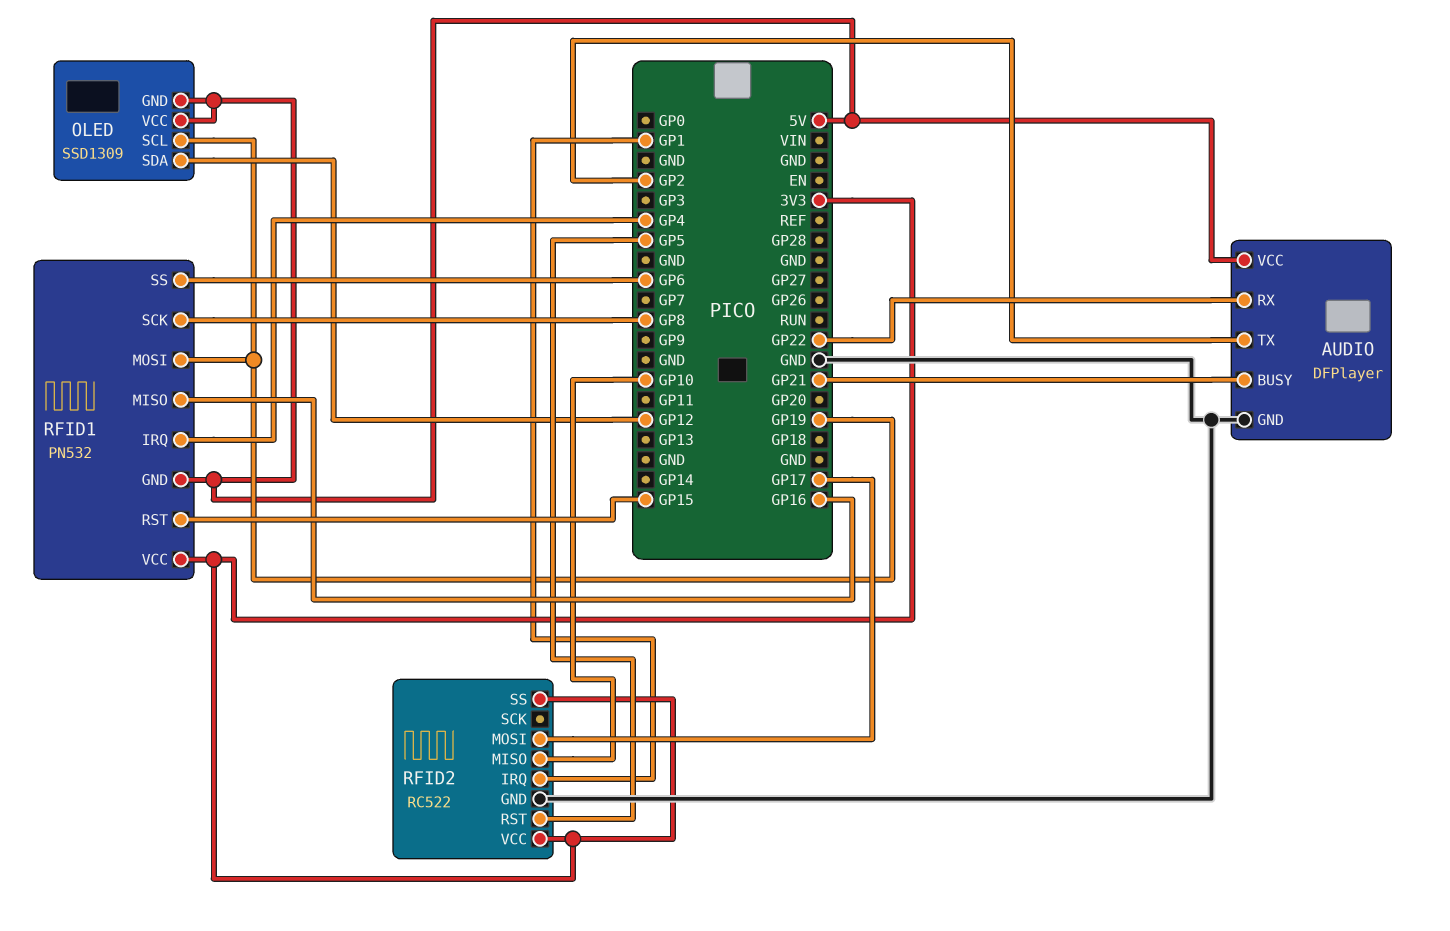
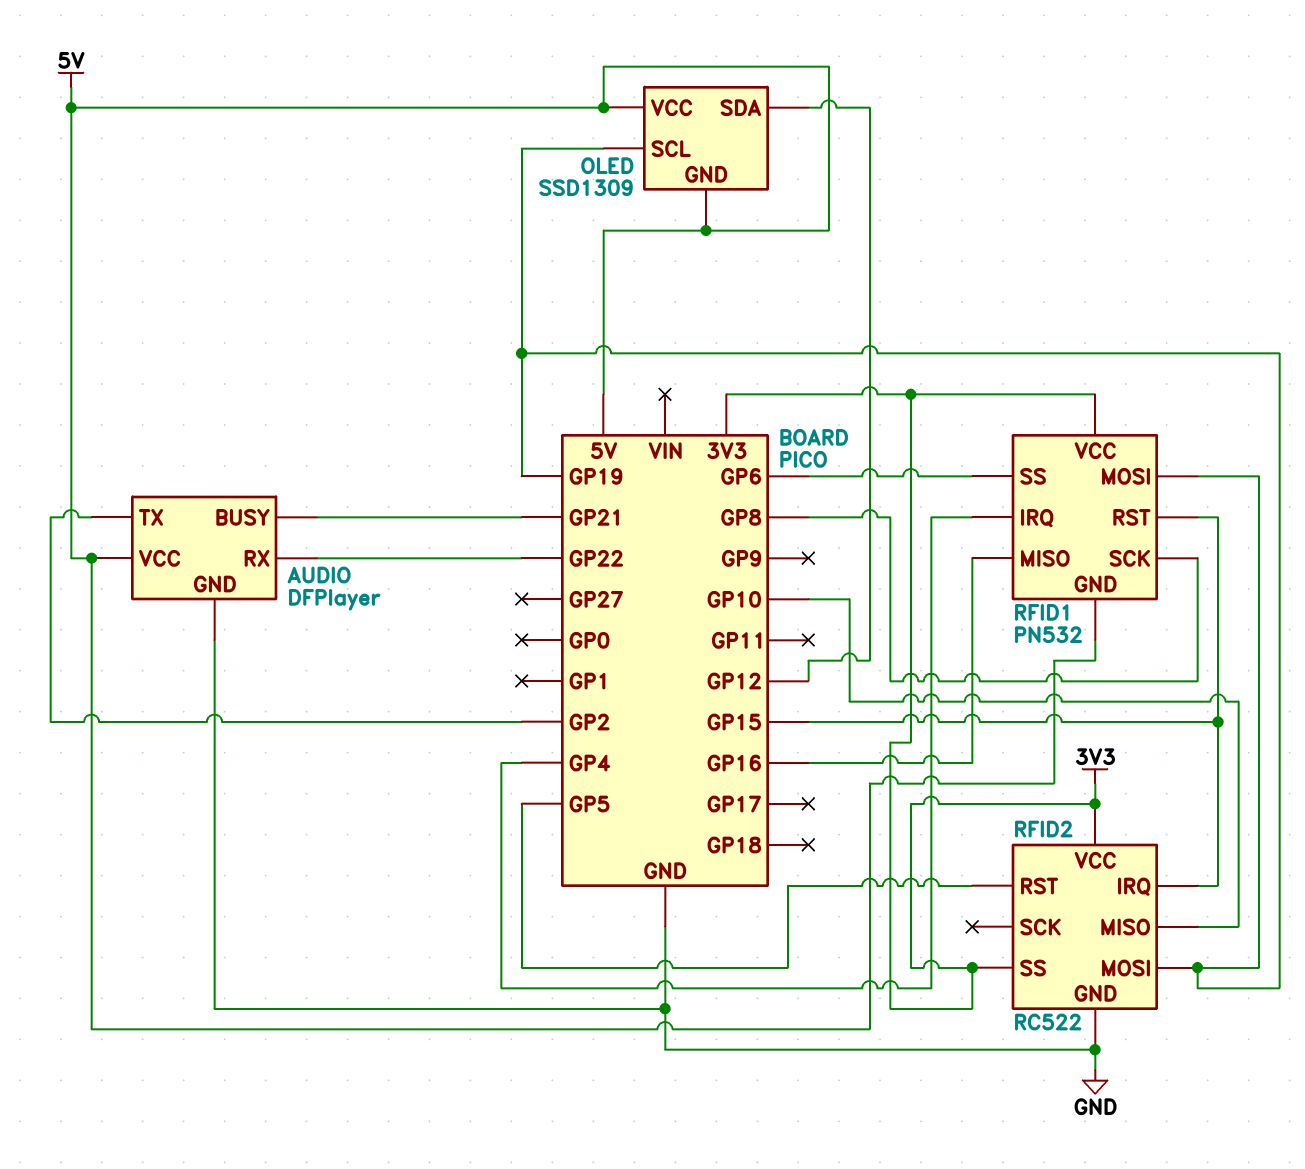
RFID2 pin IRQ: GP1 -> GP15
RFID2 pin MOSI: GP17 -> GP19

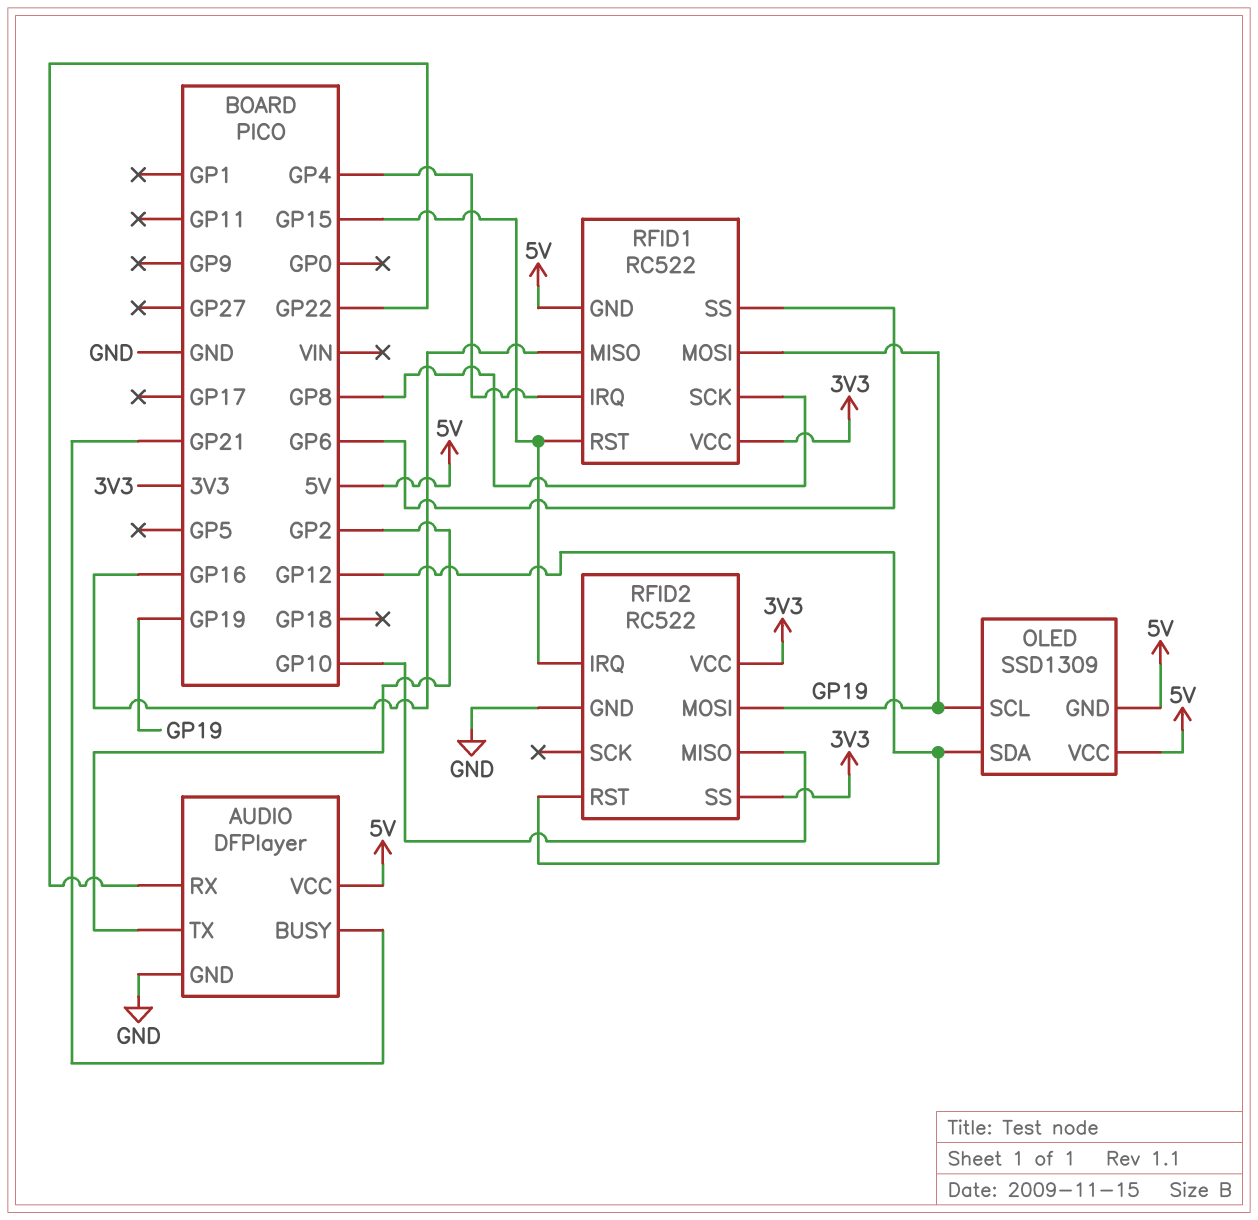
RFID1: PN532 -> RC522
RFID2 pin RST: GP5 -> GP12

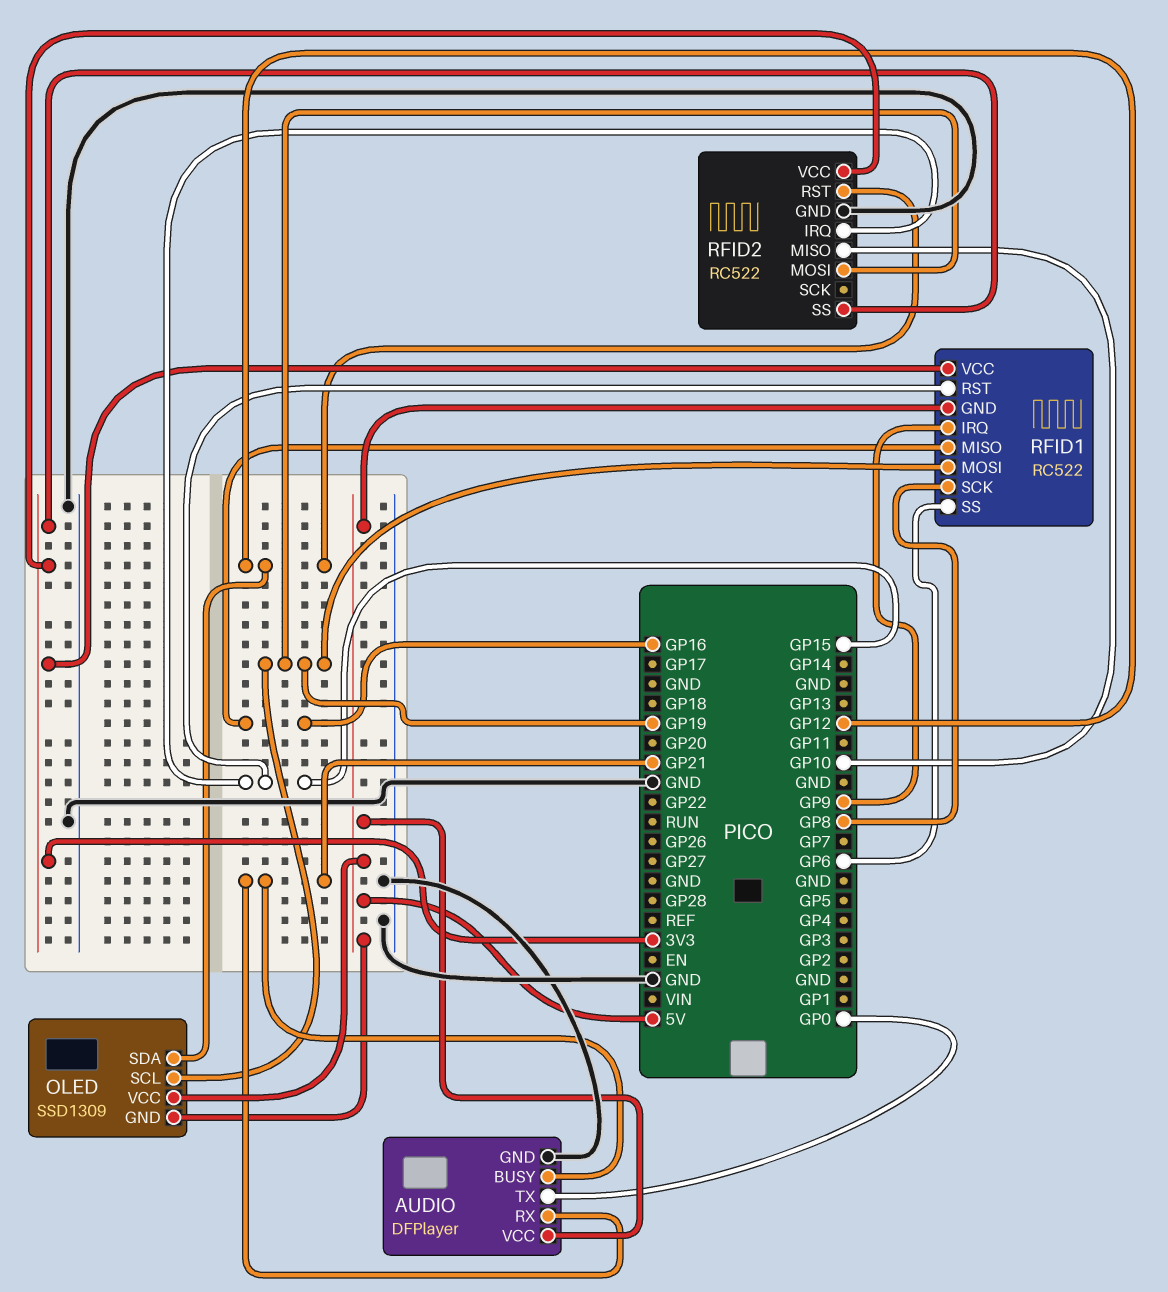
AUDIO pin RX: GP22 -> GP21
AUDIO pin TX: GP2 -> GP0
RFID1 pin IRQ: GP4 -> GP9

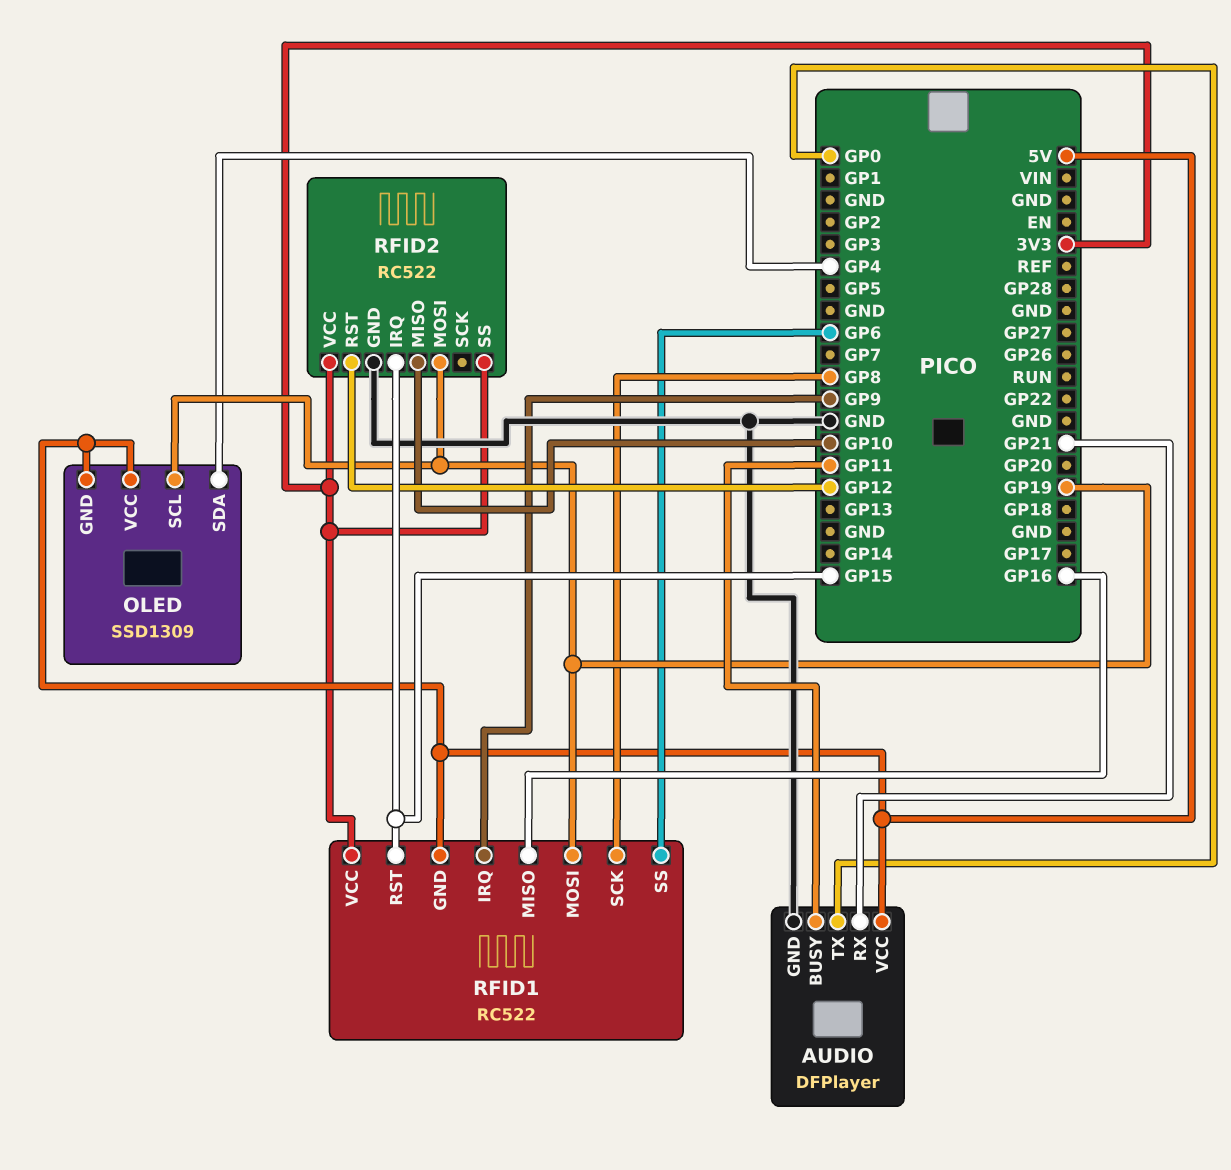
AUDIO pin BUSY: GP21 -> GP11
OLED pin SDA: GP12 -> GP4

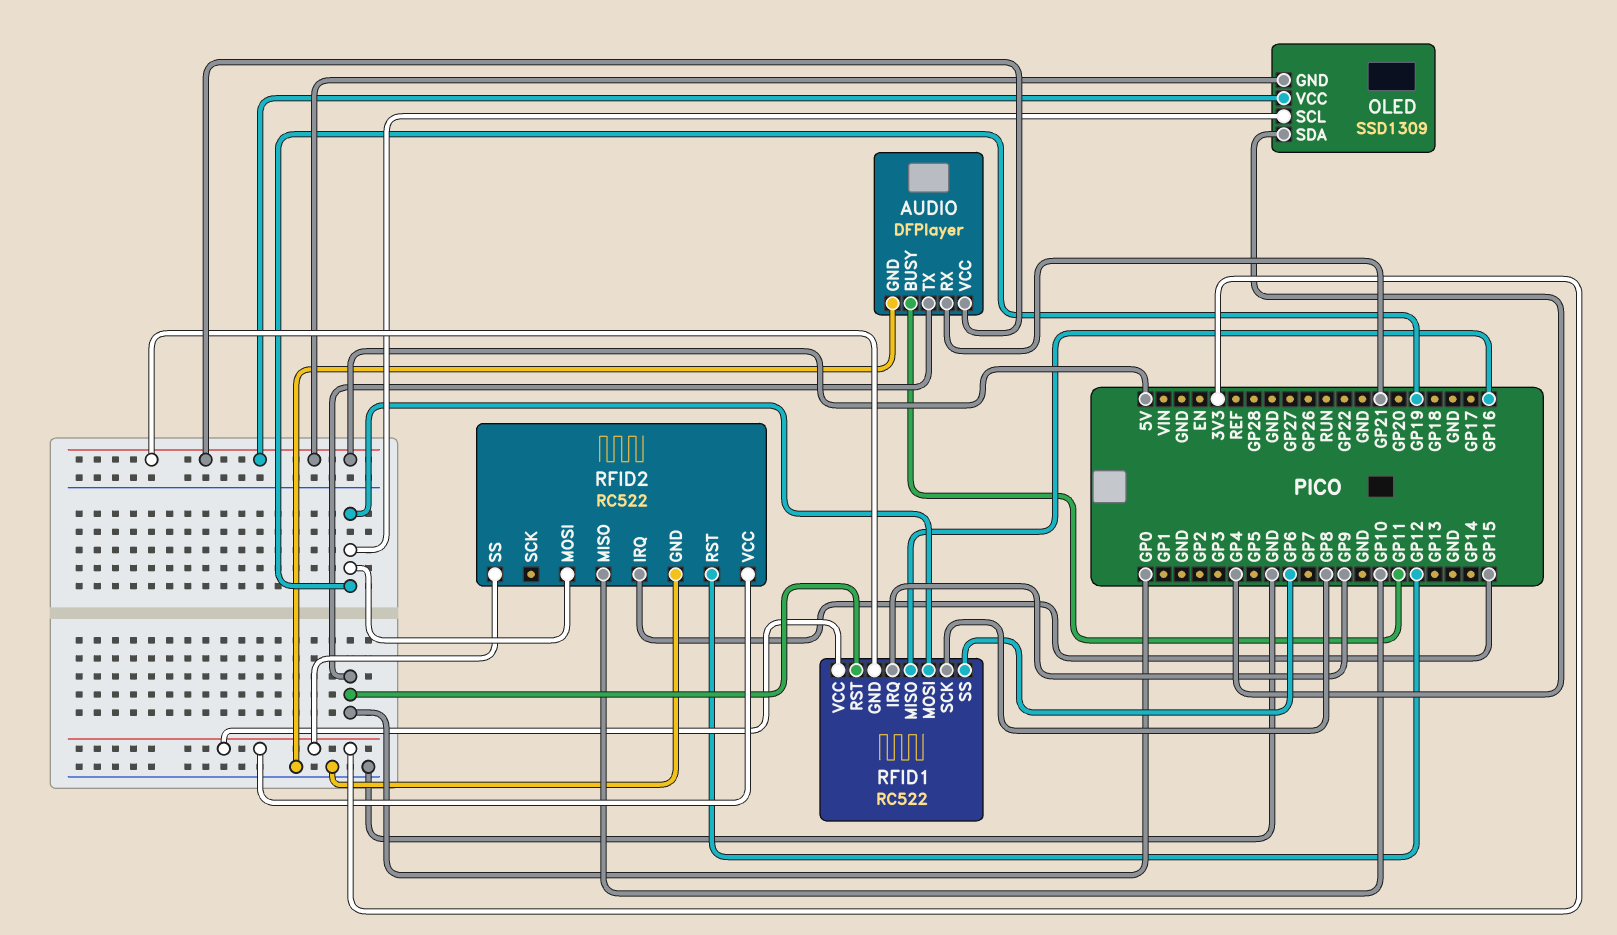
RFID1 pin RST: GP15 -> GP0

